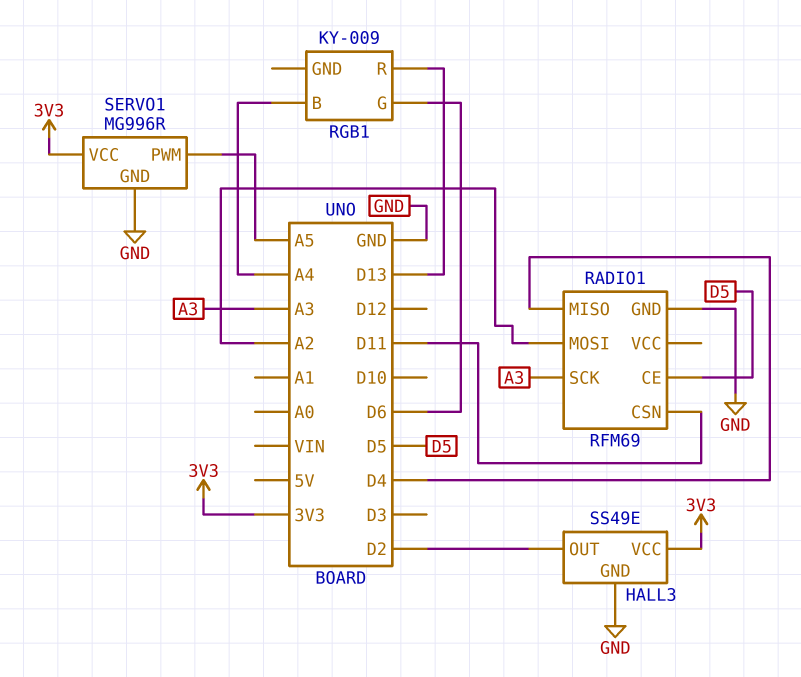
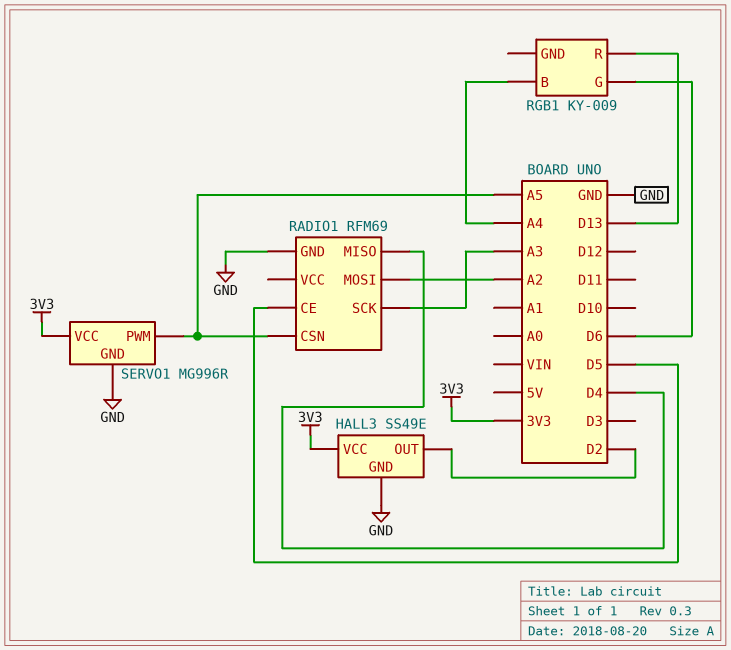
RADIO1 pin CSN: D11 -> A5

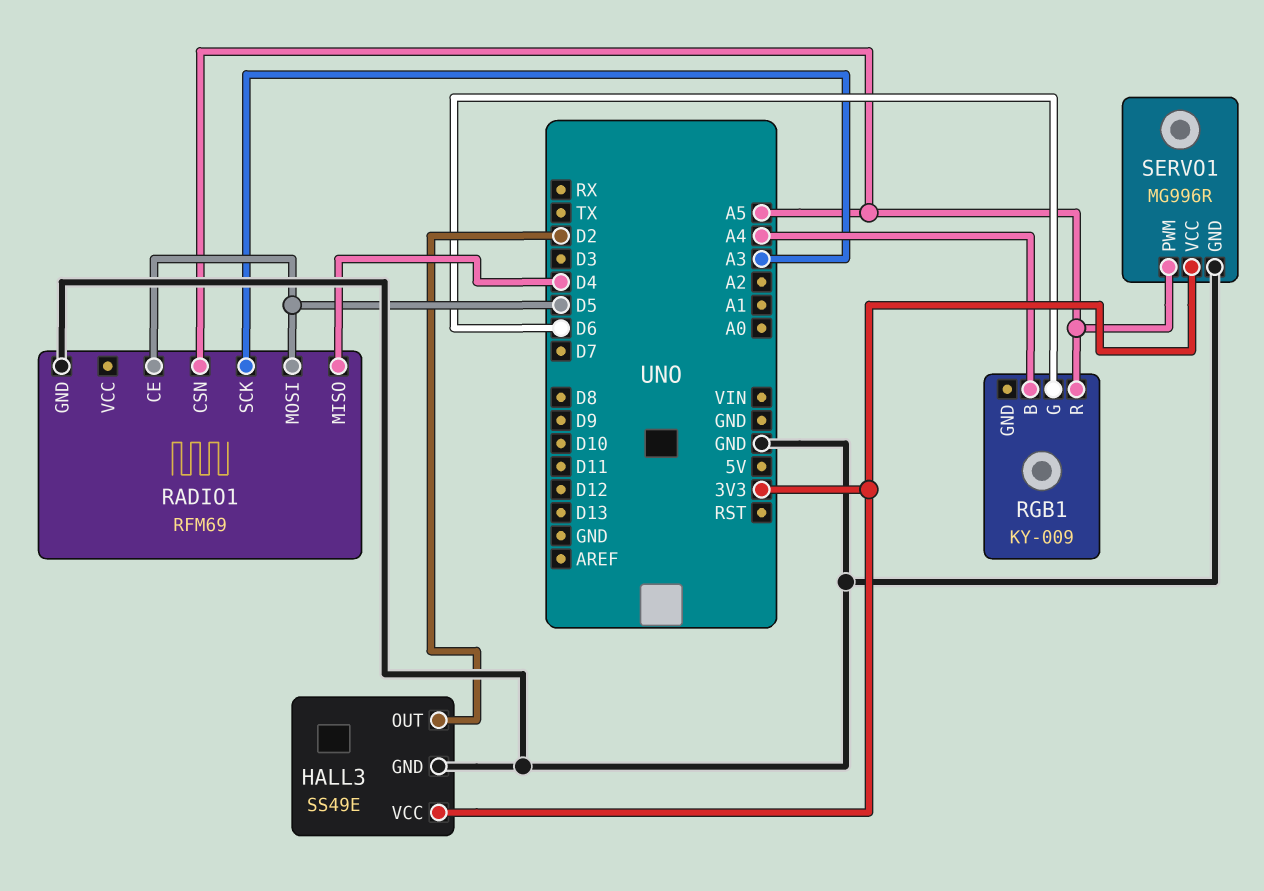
RADIO1 pin MOSI: A2 -> D5
RGB1 pin R: D13 -> A5

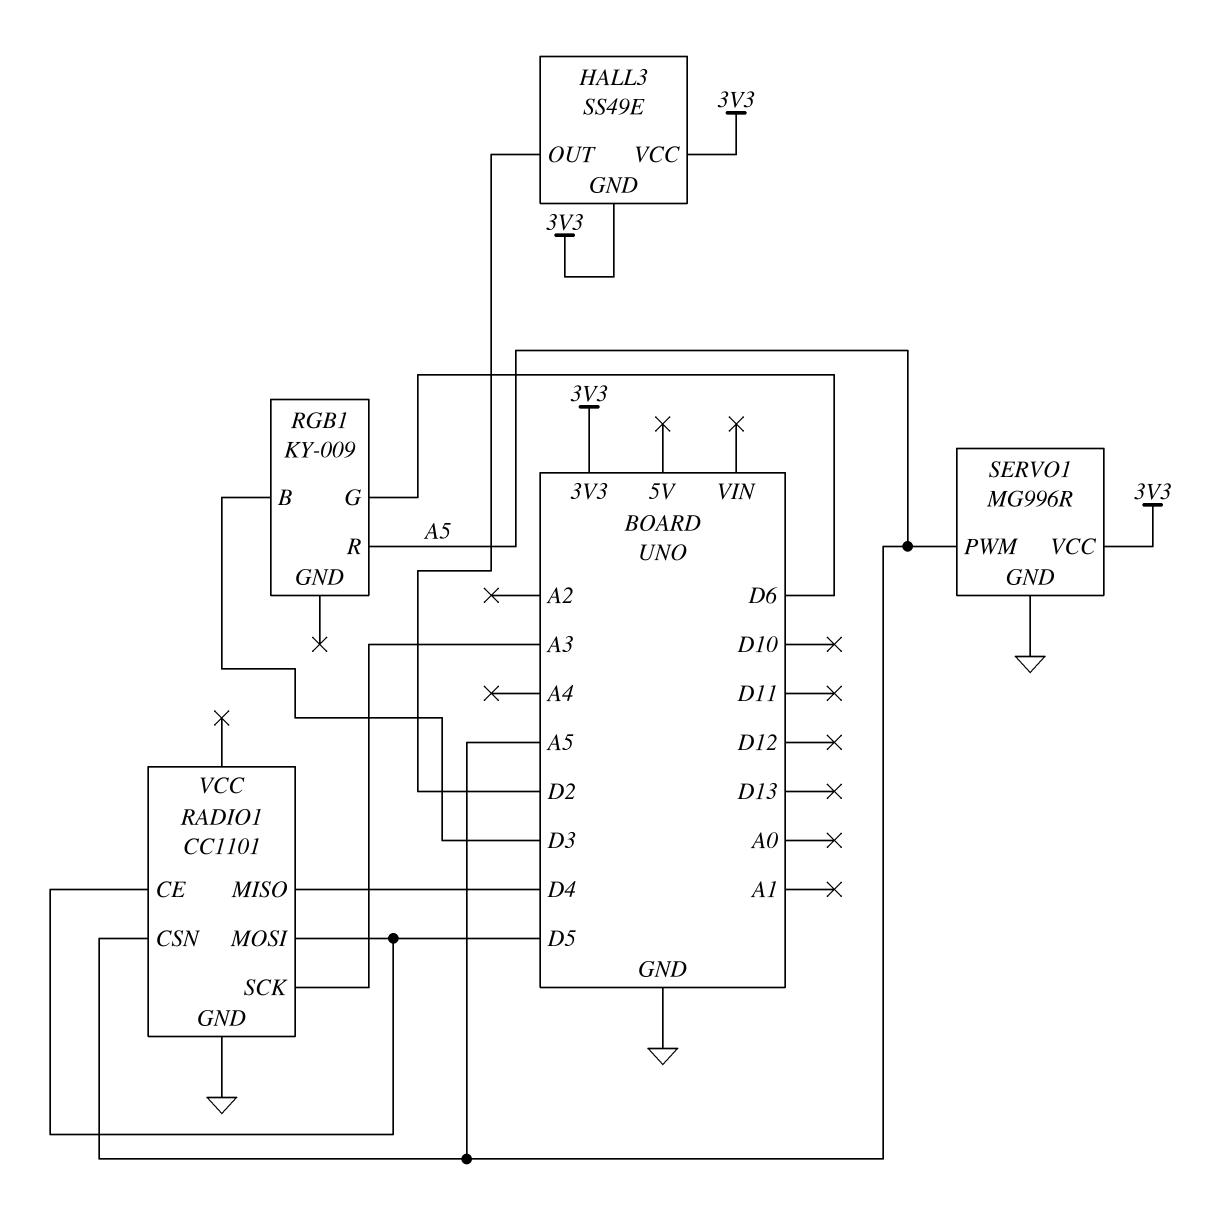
HALL3 pin GND: GND -> 3V3
RADIO1: RFM69 -> CC1101
RGB1 pin B: A4 -> D3

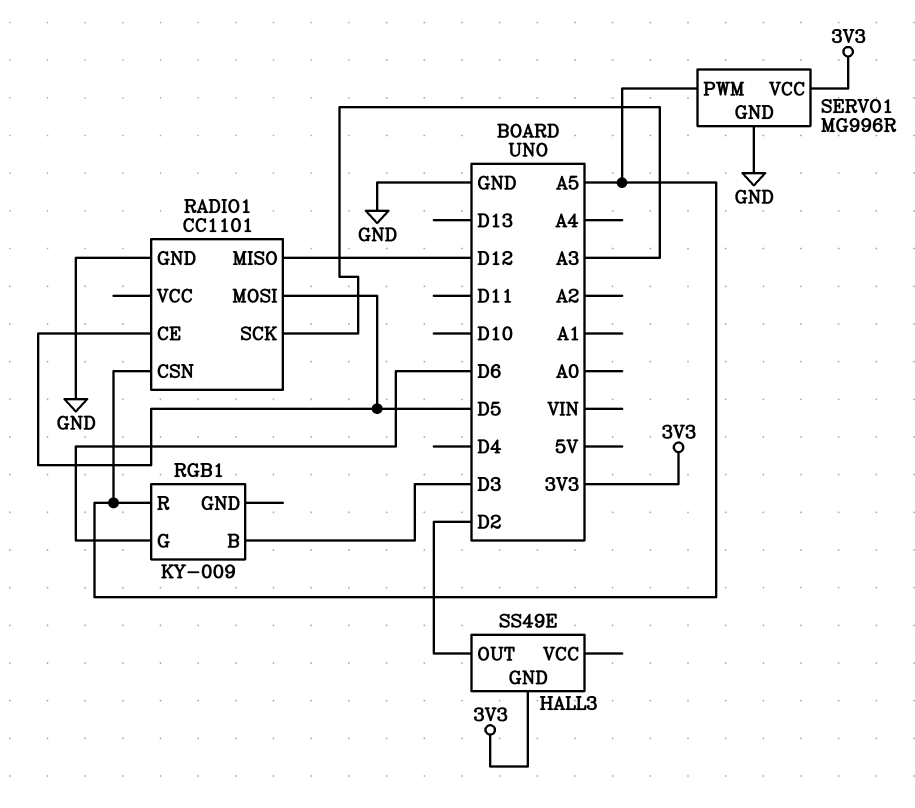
HALL3 pin VCC: 3V3 -> none
RADIO1 pin MISO: D4 -> D12

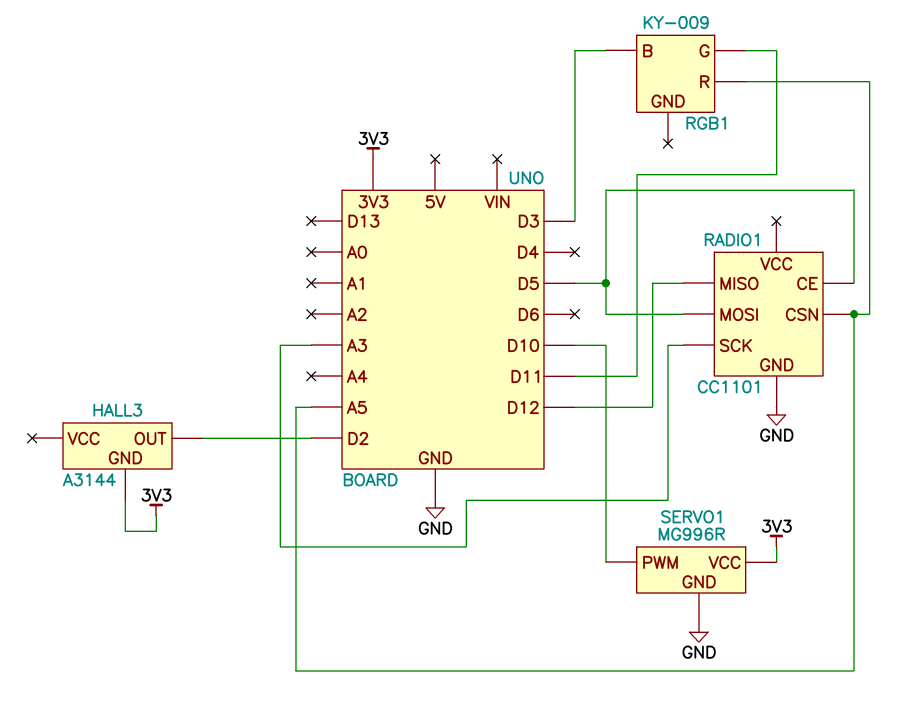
HALL3: SS49E -> A3144
RGB1 pin G: D6 -> D11
SERVO1 pin PWM: A5 -> D10

